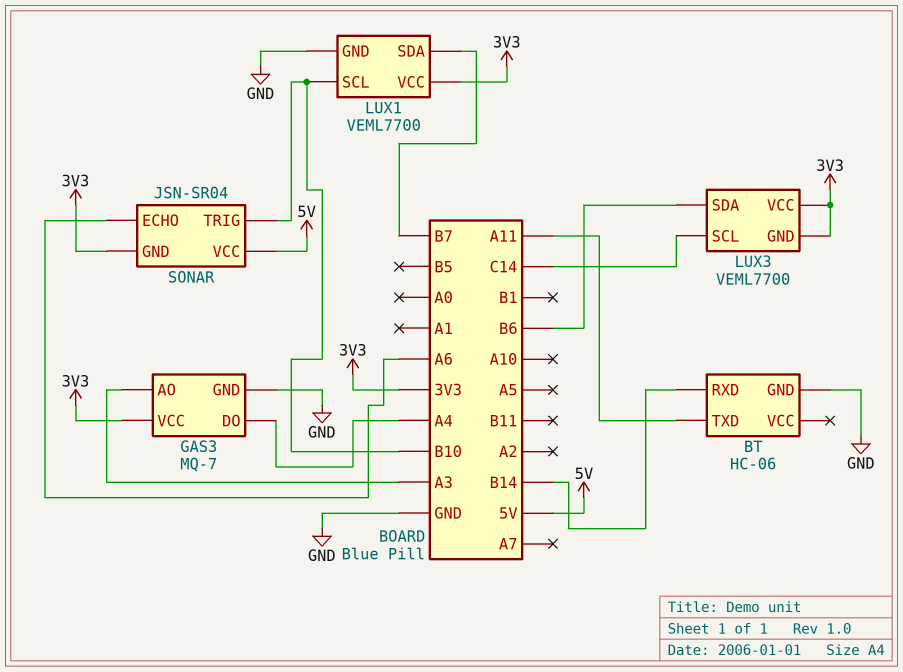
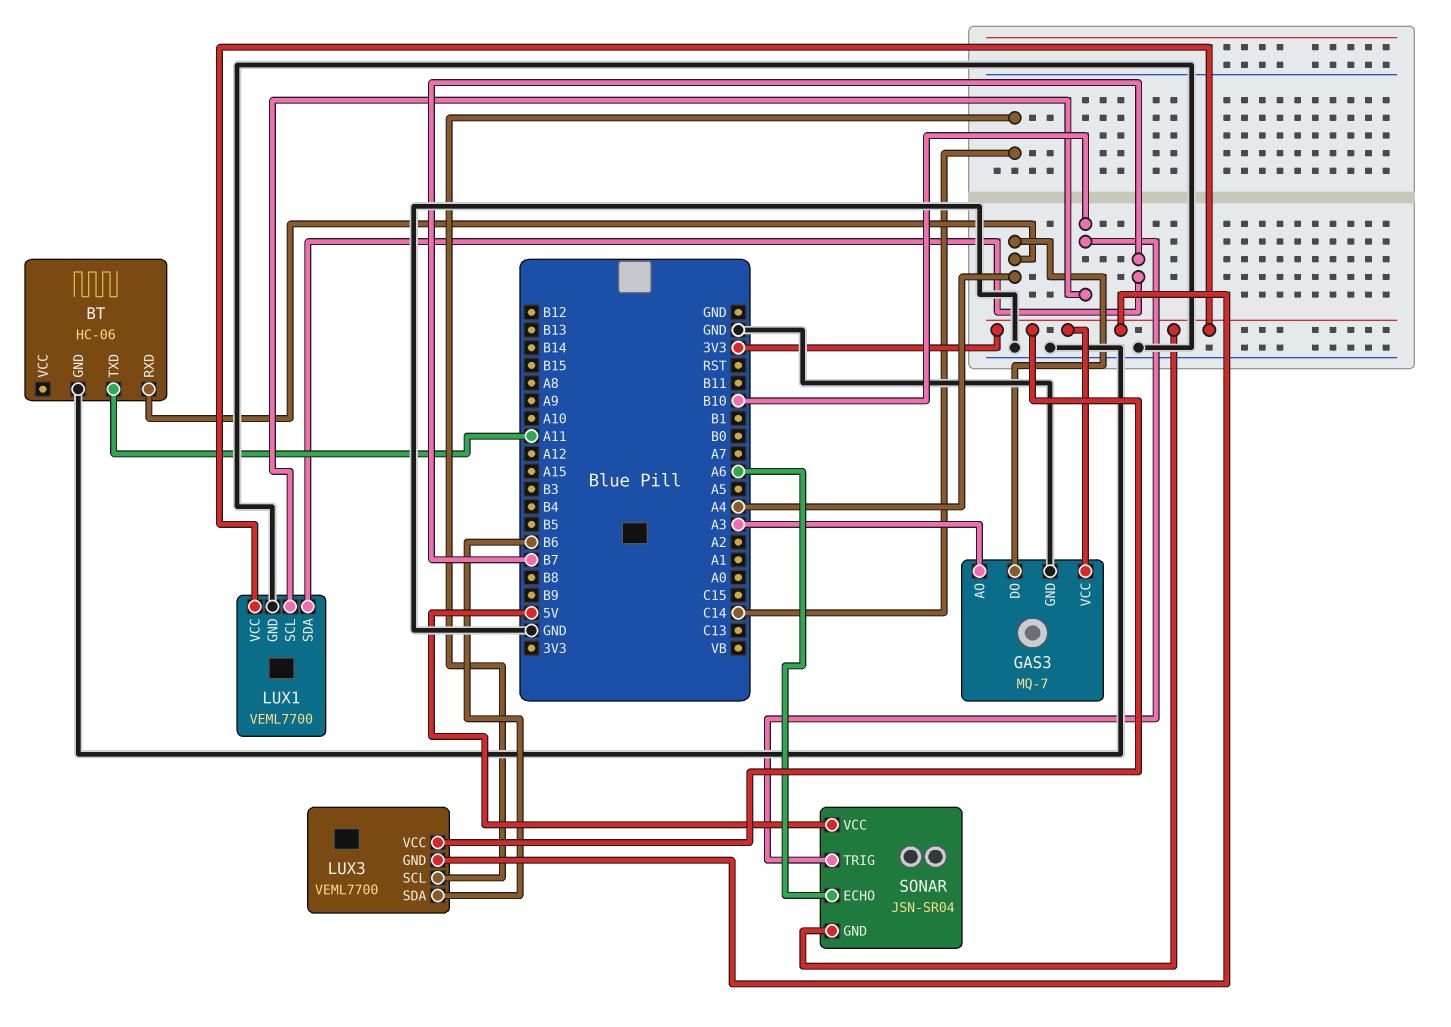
BT pin RXD: B14 -> A4

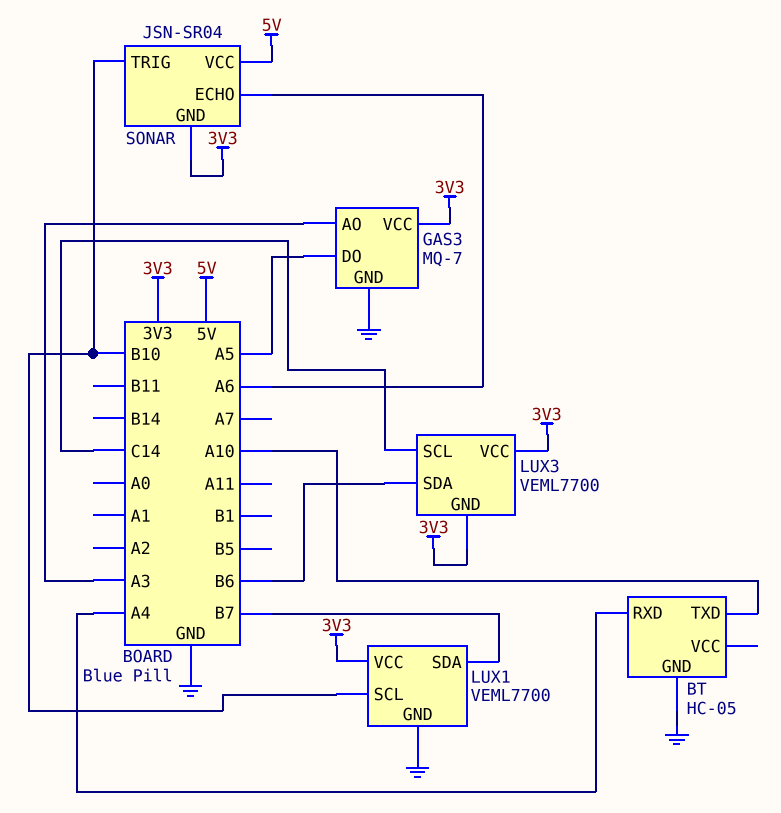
BT: HC-06 -> HC-05
BT pin TXD: A11 -> A10
GAS3 pin DO: A4 -> A5

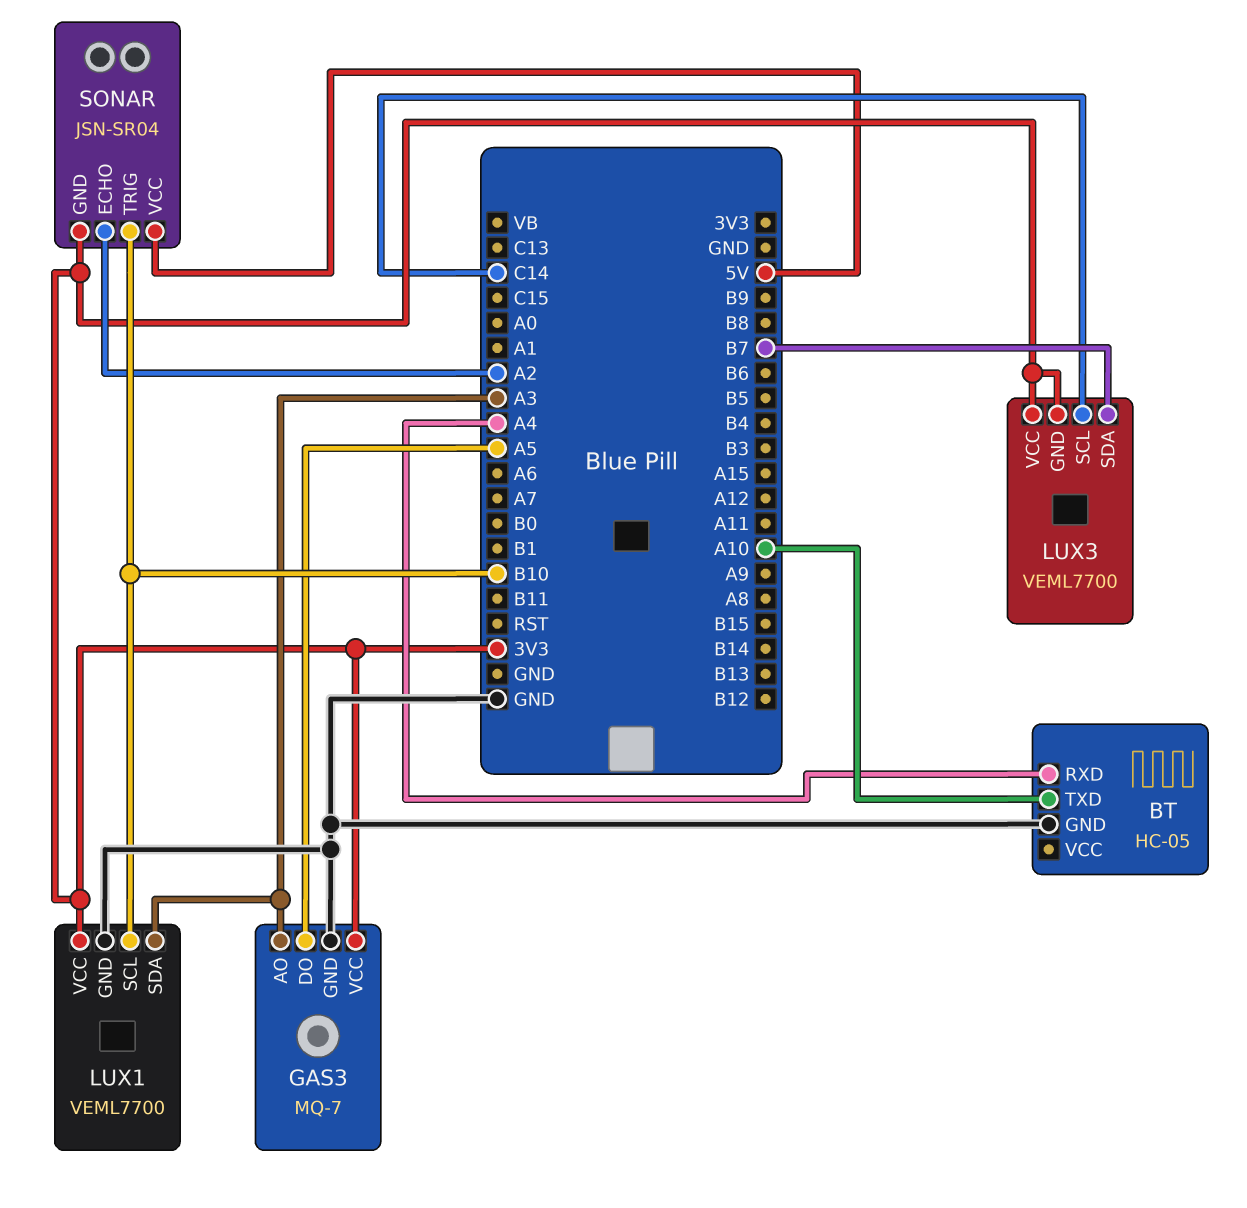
LUX1 pin SDA: B7 -> A3
LUX3 pin SDA: B6 -> B7
SONAR pin ECHO: A6 -> A2

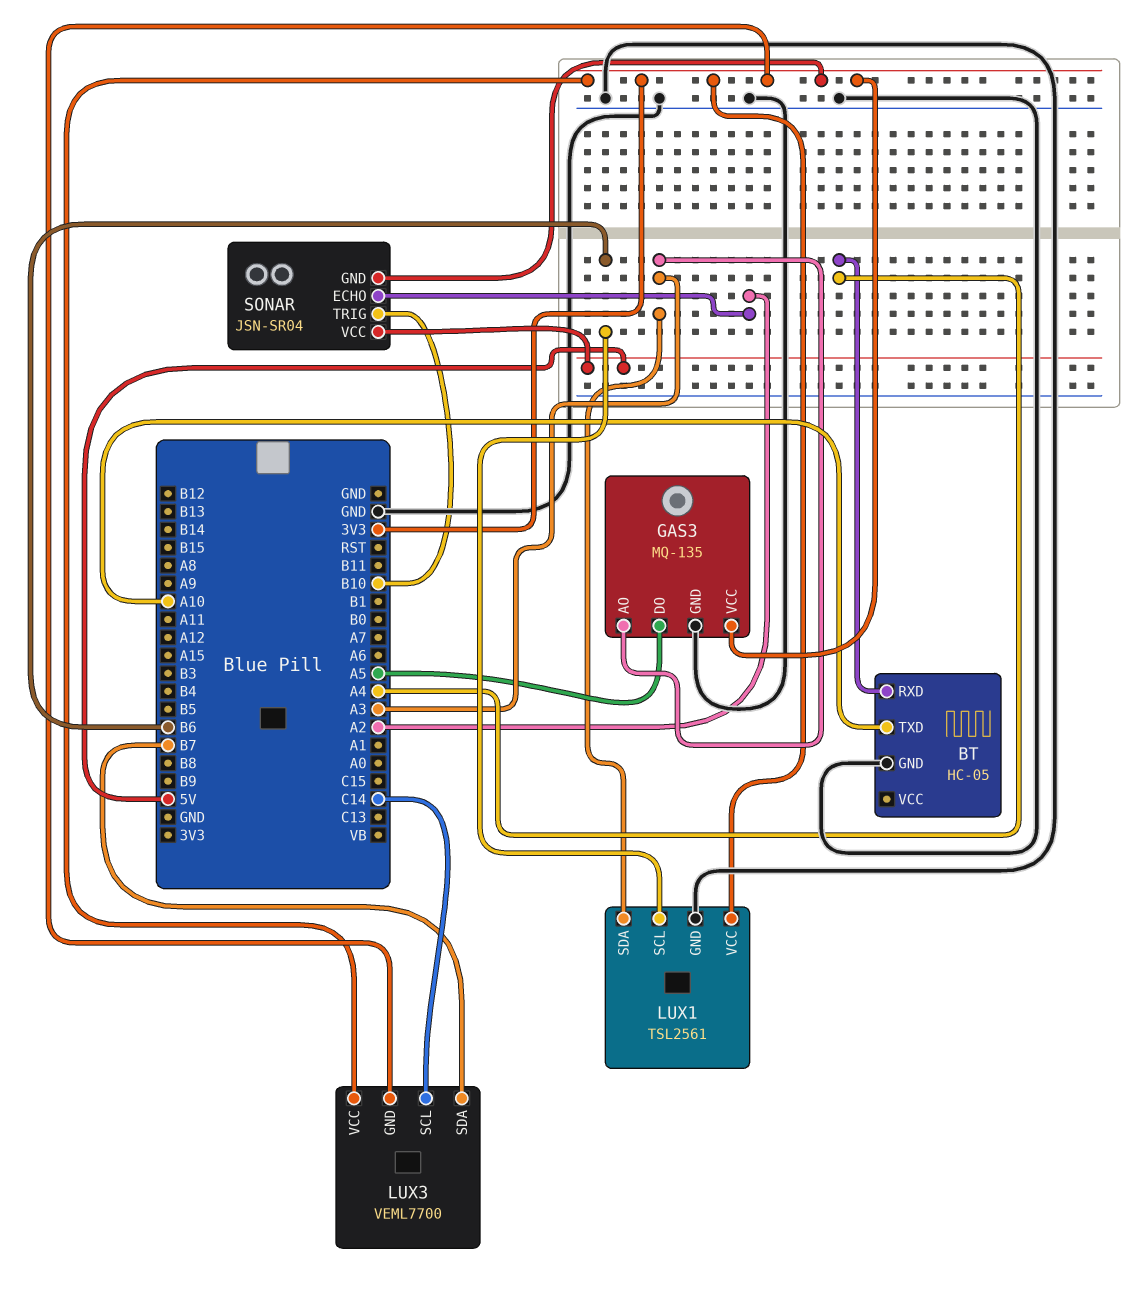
GAS3: MQ-7 -> MQ-135
LUX1: VEML7700 -> TSL2561
LUX1 pin SCL: B10 -> B6

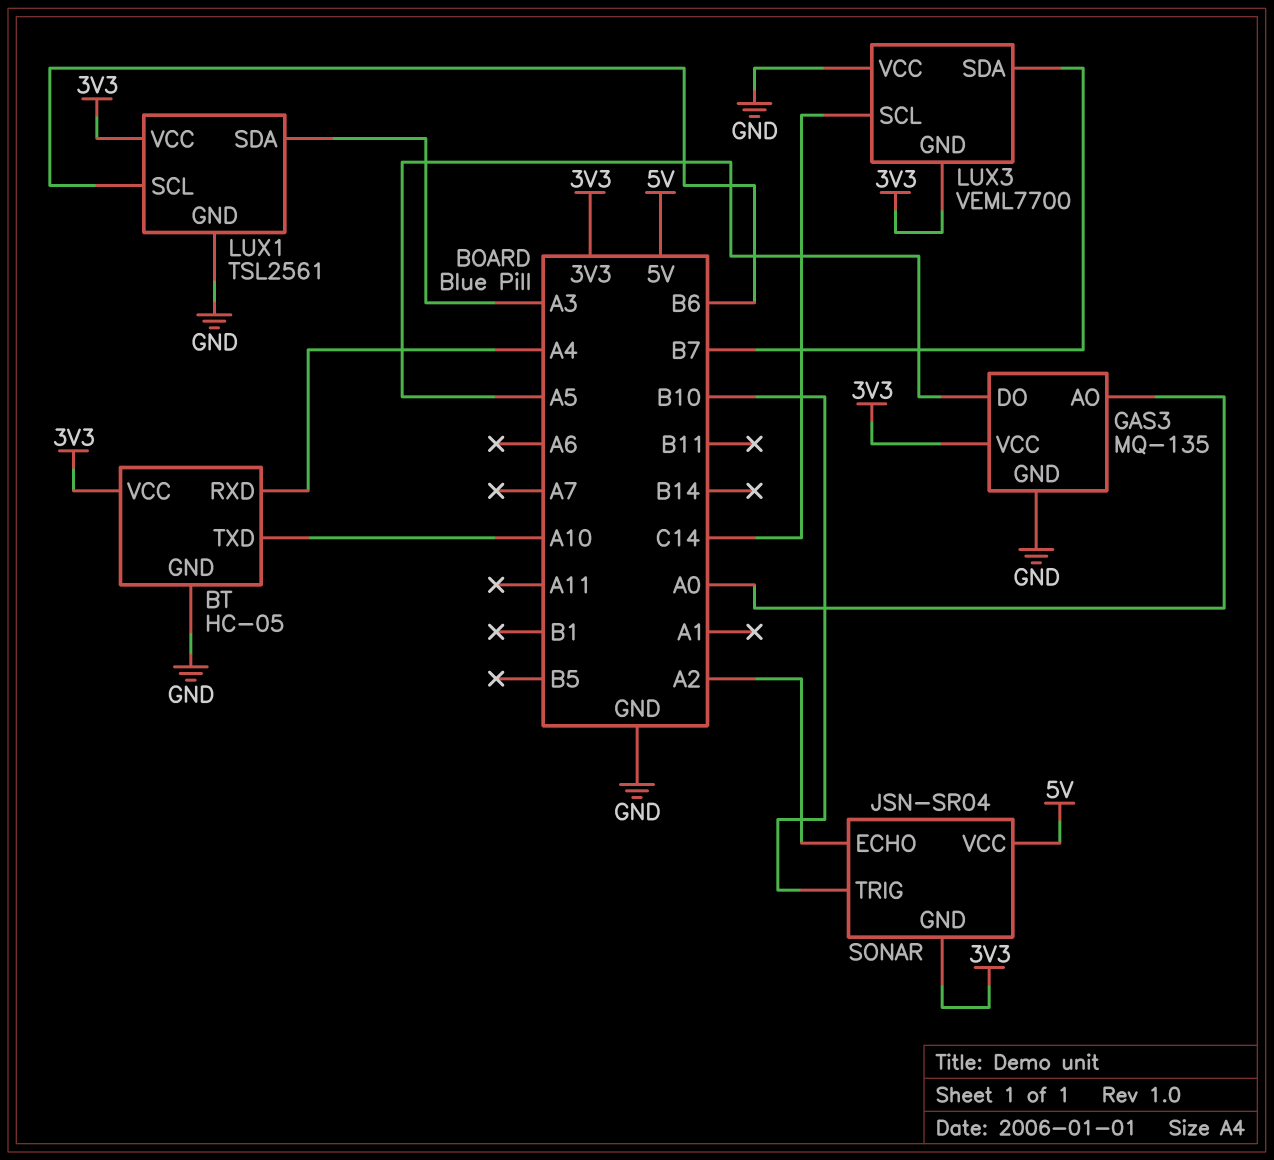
BT pin VCC: none -> 3V3
GAS3 pin AO: A3 -> A0
LUX3 pin VCC: 3V3 -> GND

